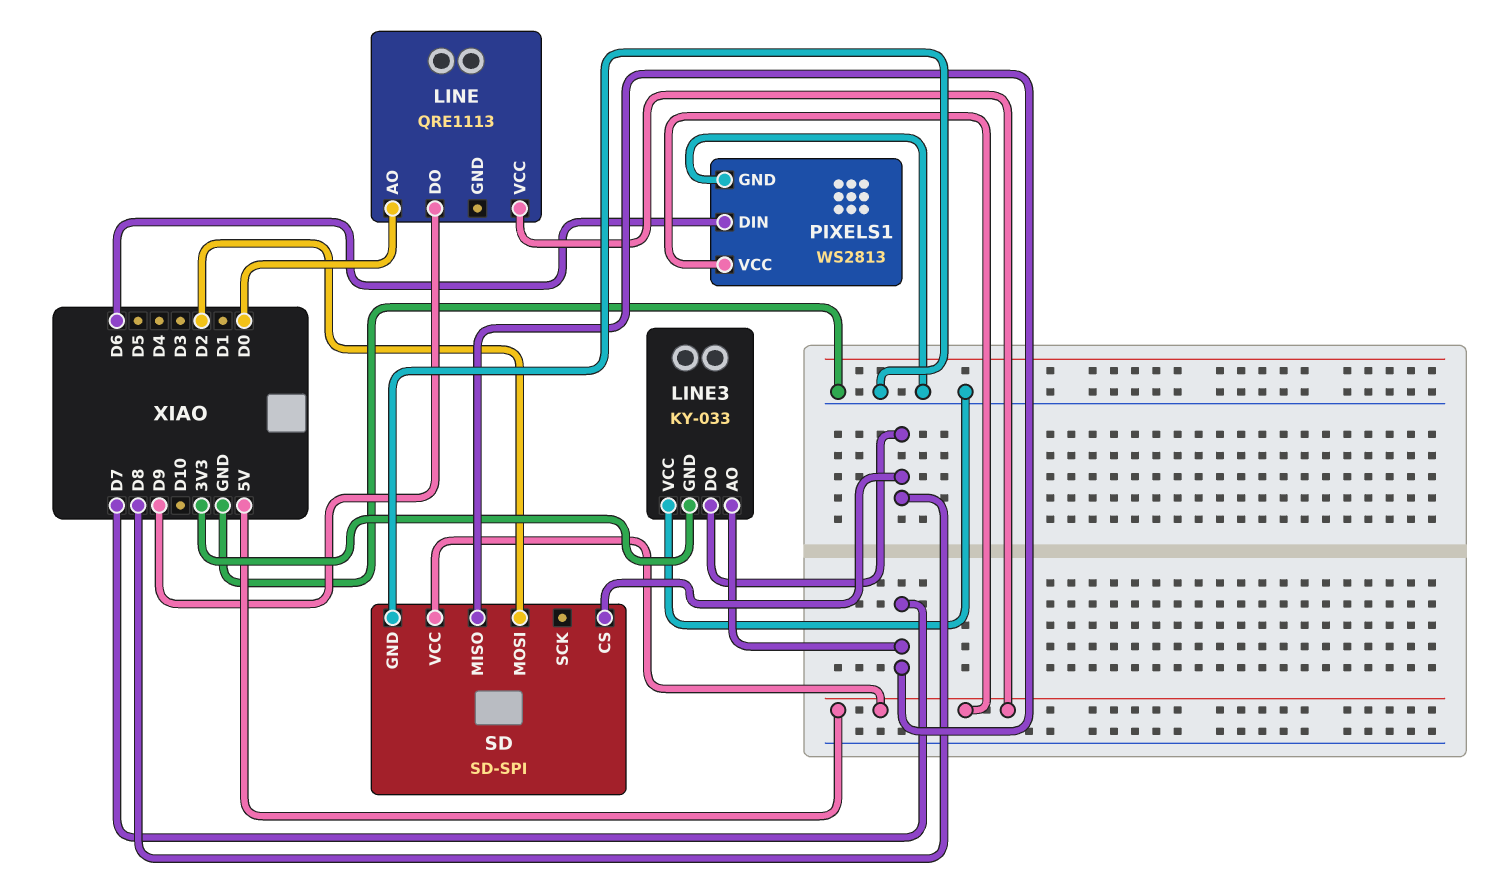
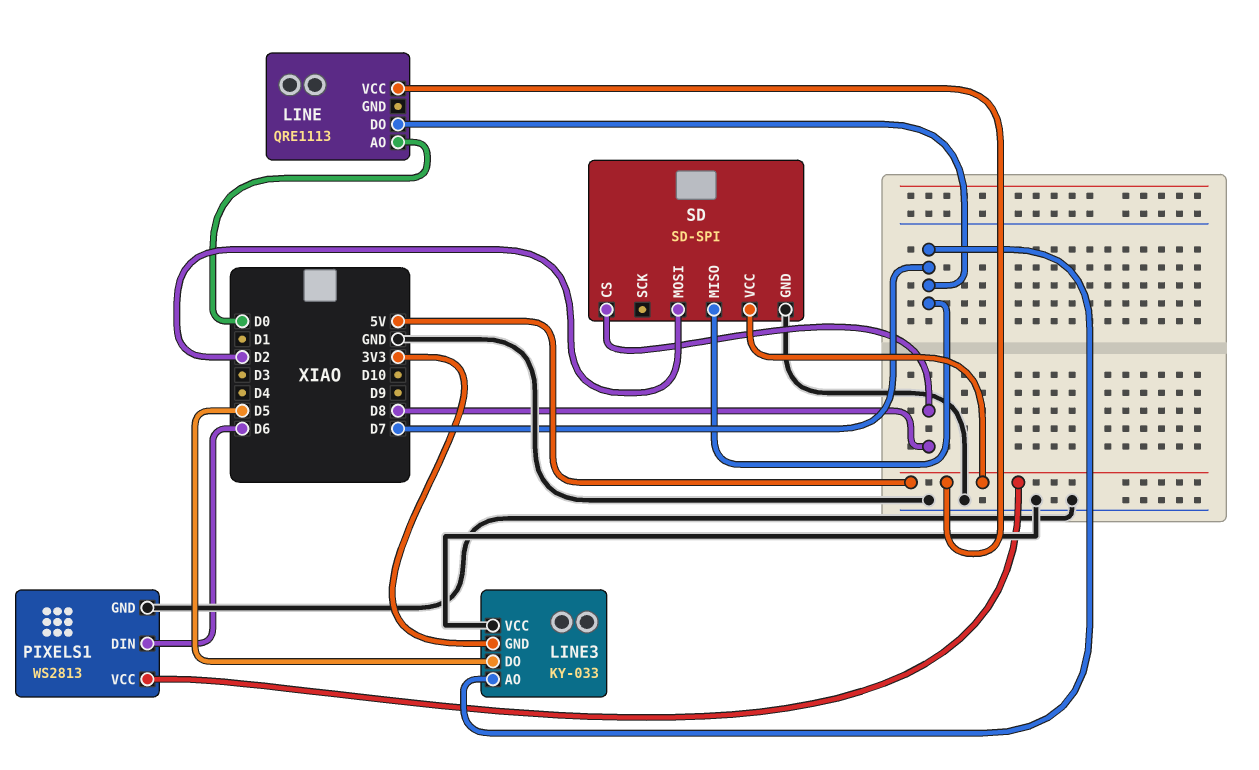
LINE pin DO: D9 -> D7
LINE3 pin DO: D8 -> D5

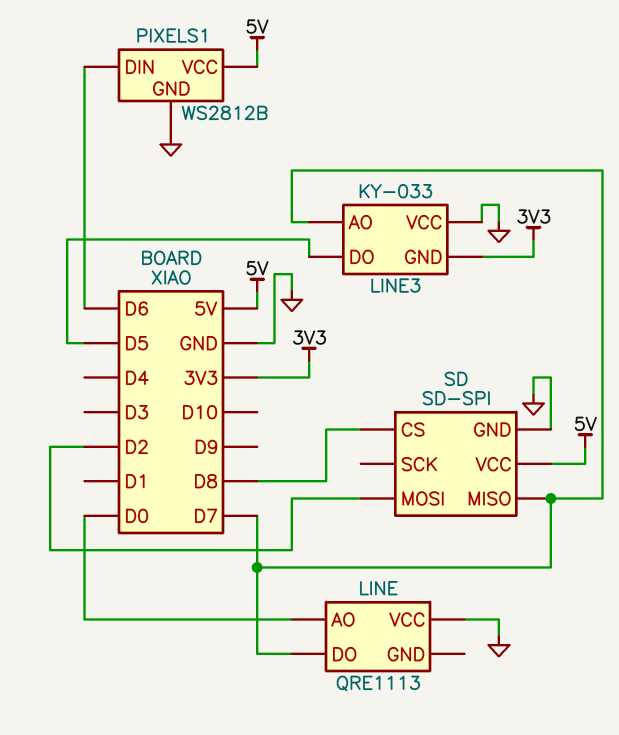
LINE pin VCC: 5V -> GND
PIXELS1: WS2813 -> WS2812B

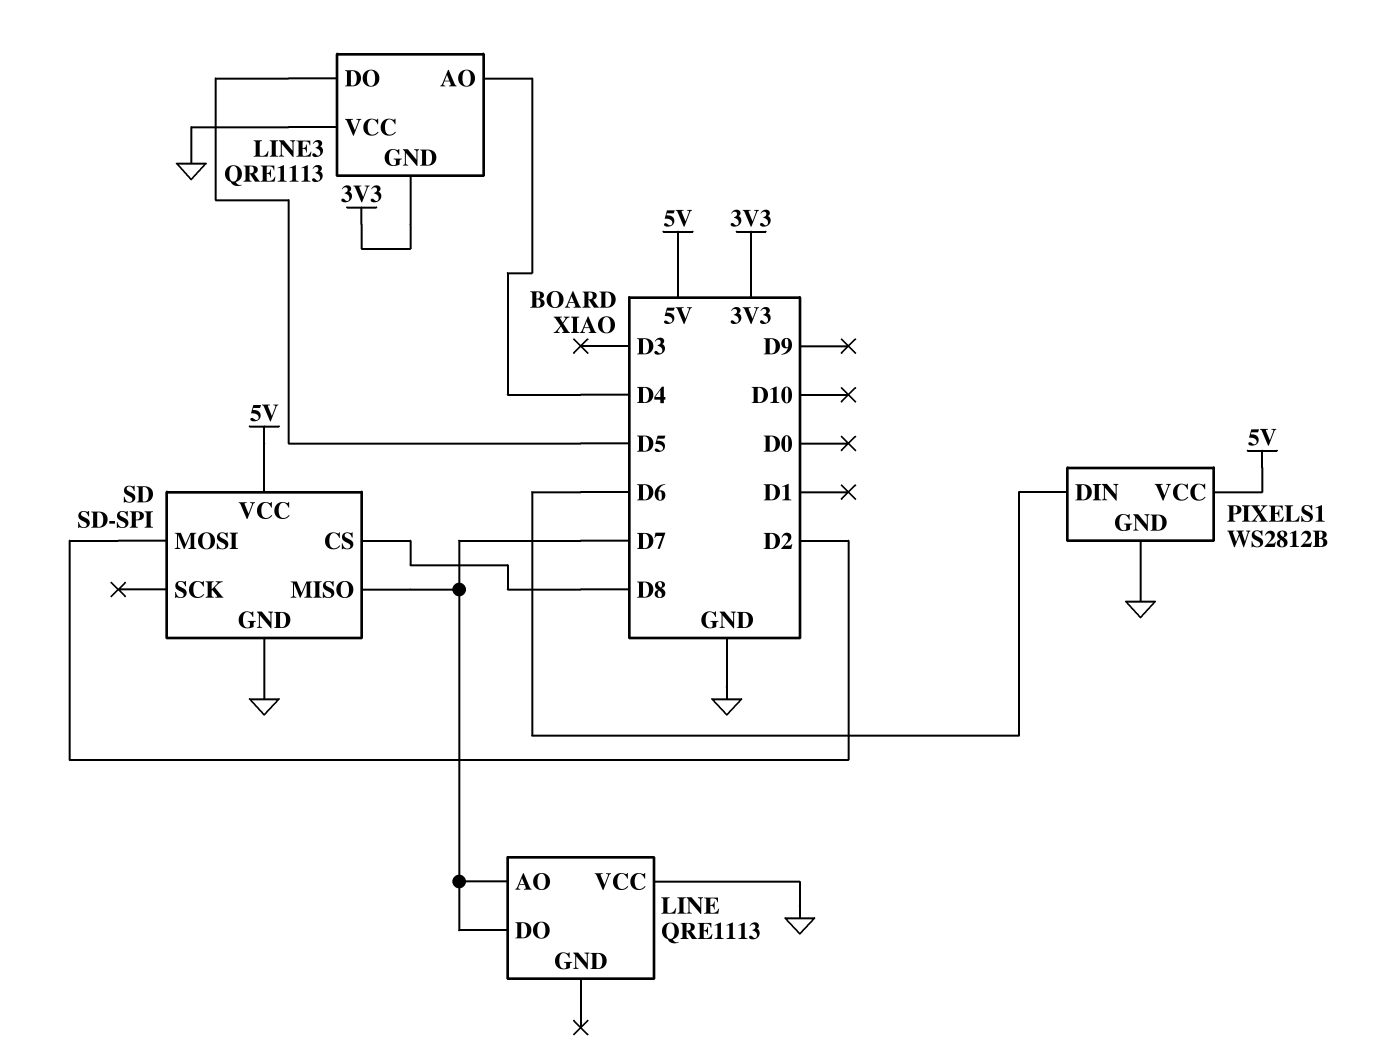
LINE pin AO: D0 -> D7
LINE3: KY-033 -> QRE1113
LINE3 pin AO: D7 -> D4

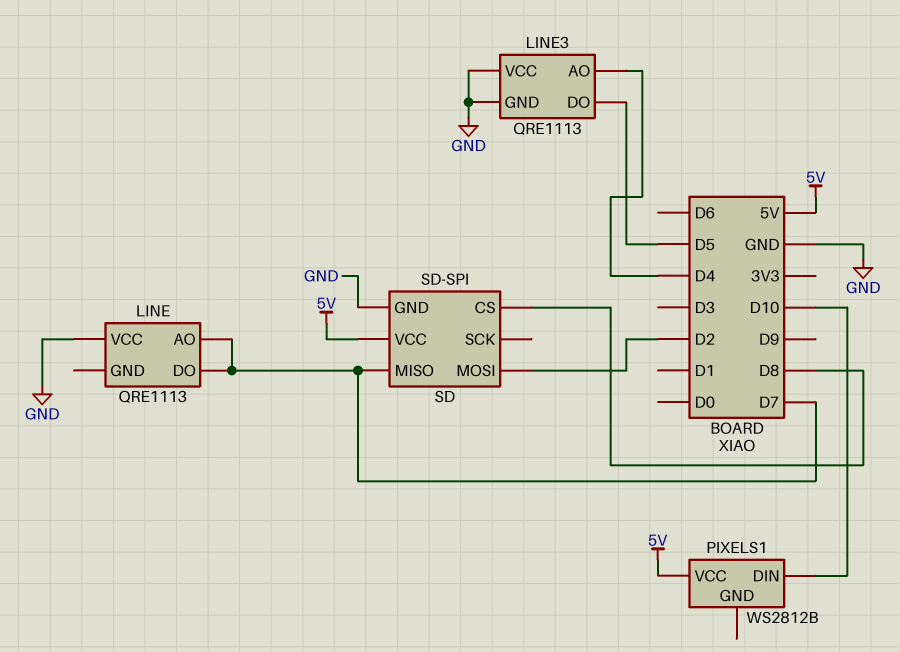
LINE3 pin GND: 3V3 -> GND
PIXELS1 pin DIN: D6 -> D10
PIXELS1 pin GND: GND -> none

